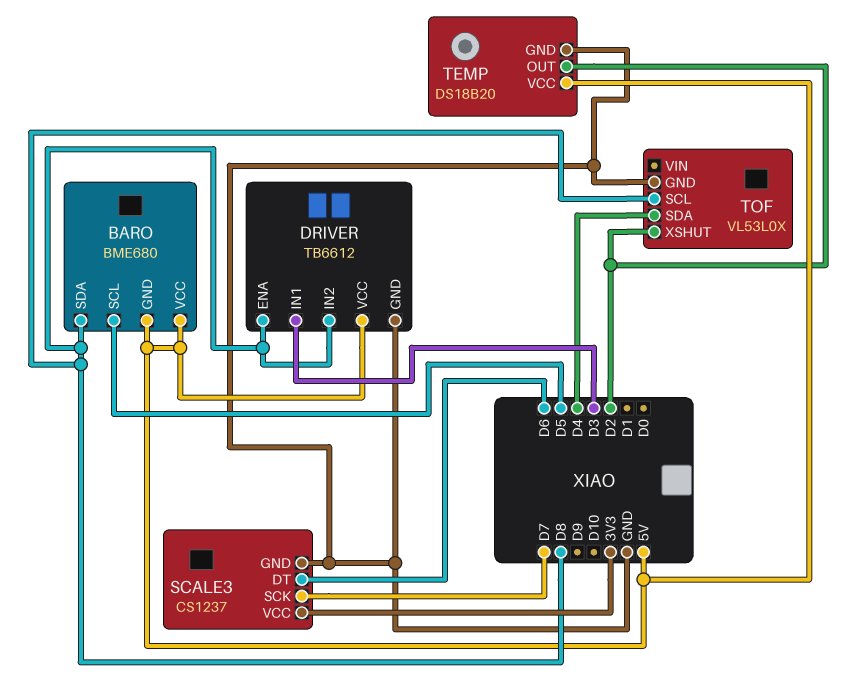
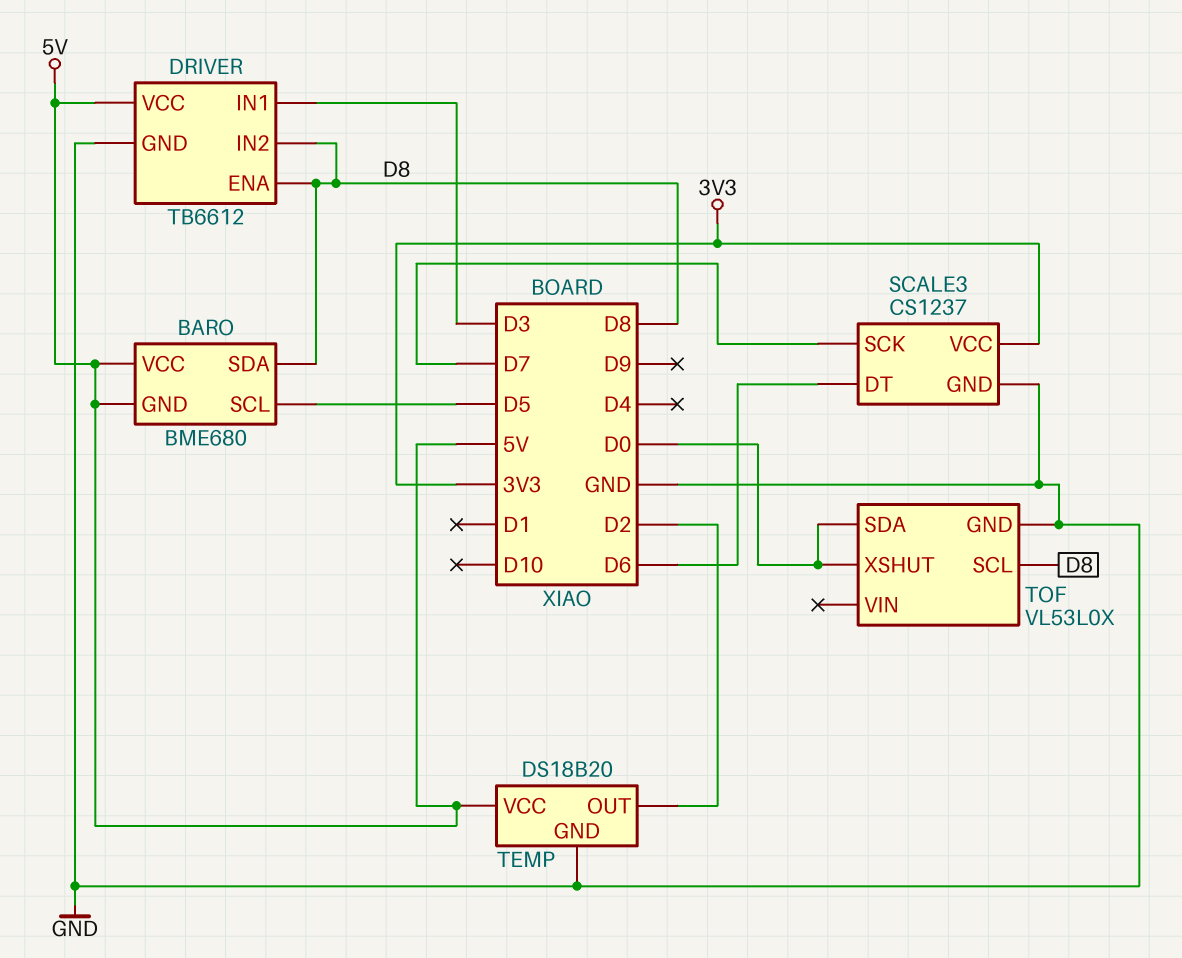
TOF pin SDA: D4 -> D0
TOF pin XSHUT: D2 -> D0

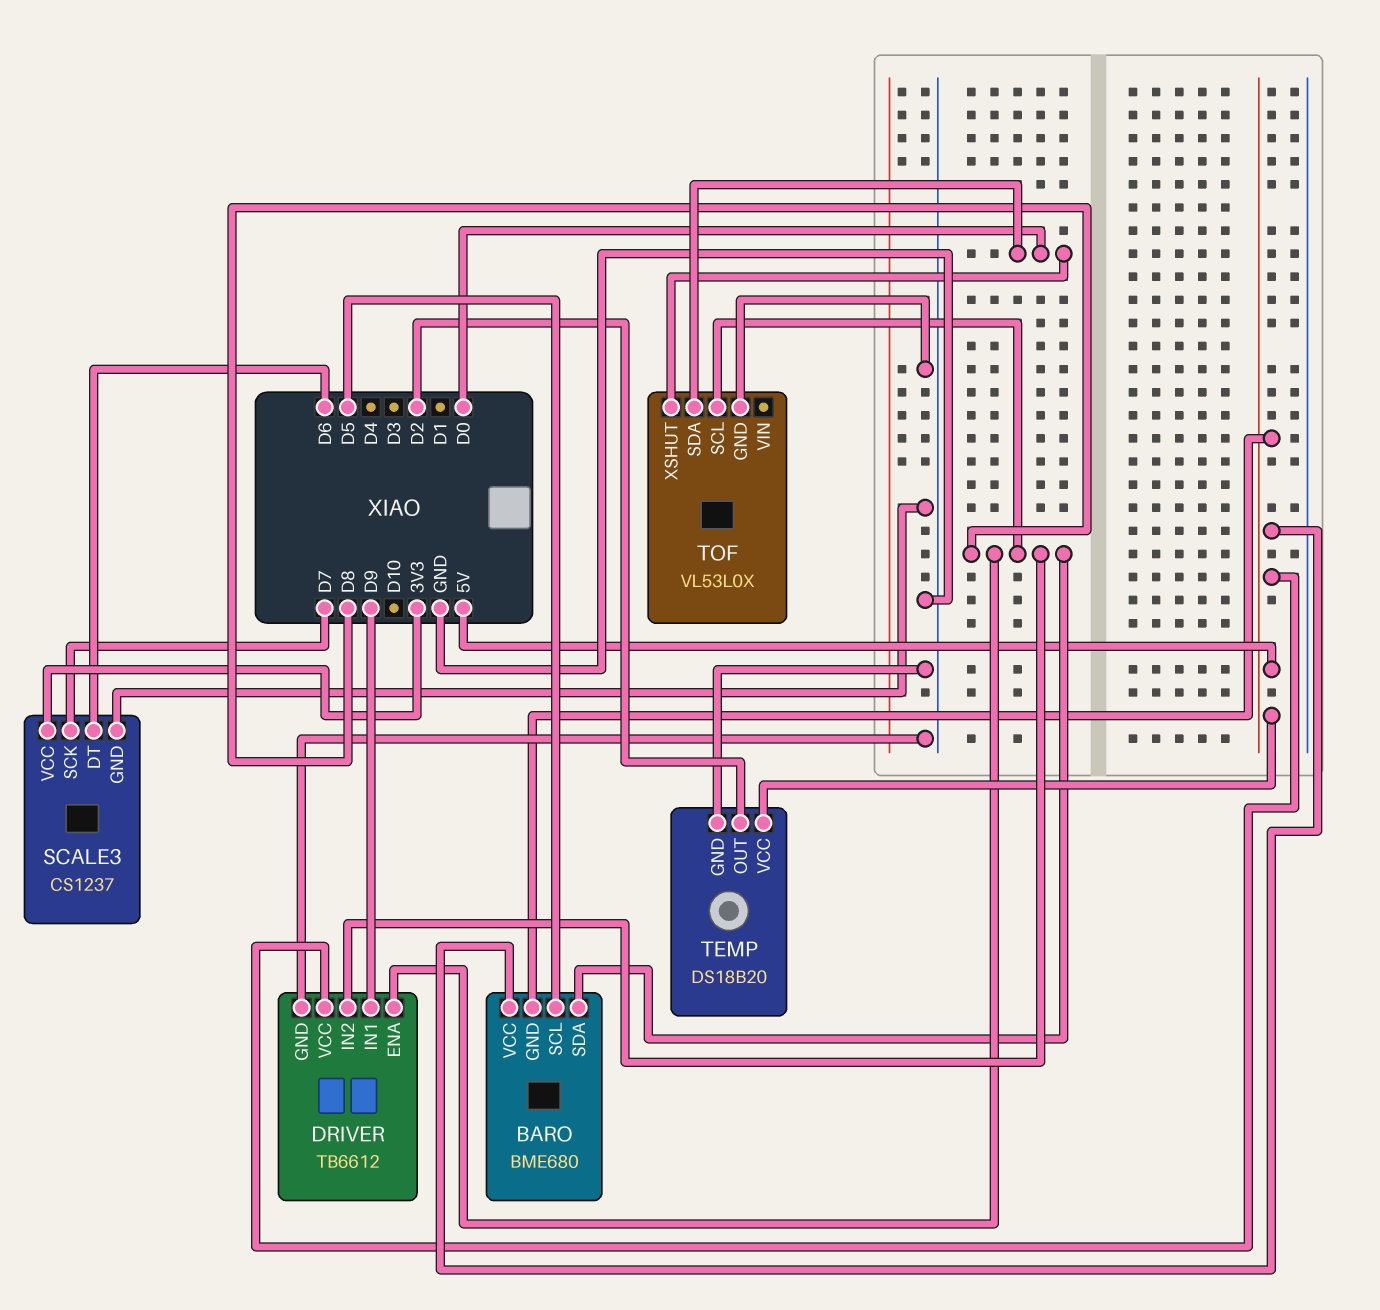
DRIVER pin IN1: D3 -> D9

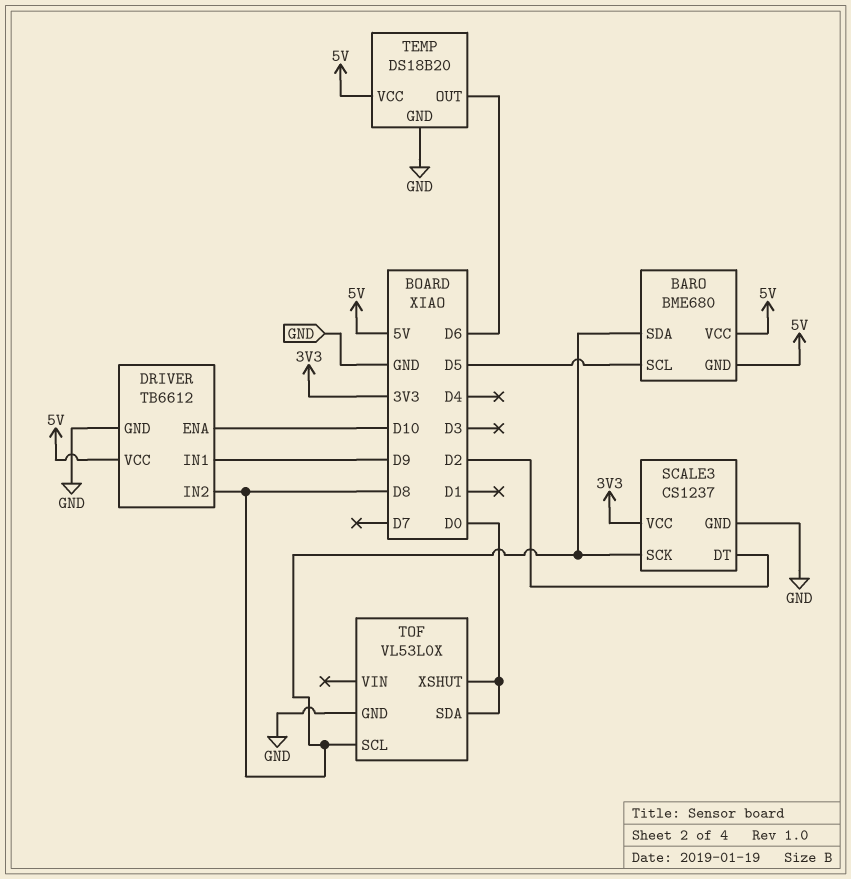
DRIVER pin ENA: D8 -> D10
SCALE3 pin DT: D6 -> D2
SCALE3 pin SCK: D7 -> D8
TEMP pin OUT: D2 -> D6

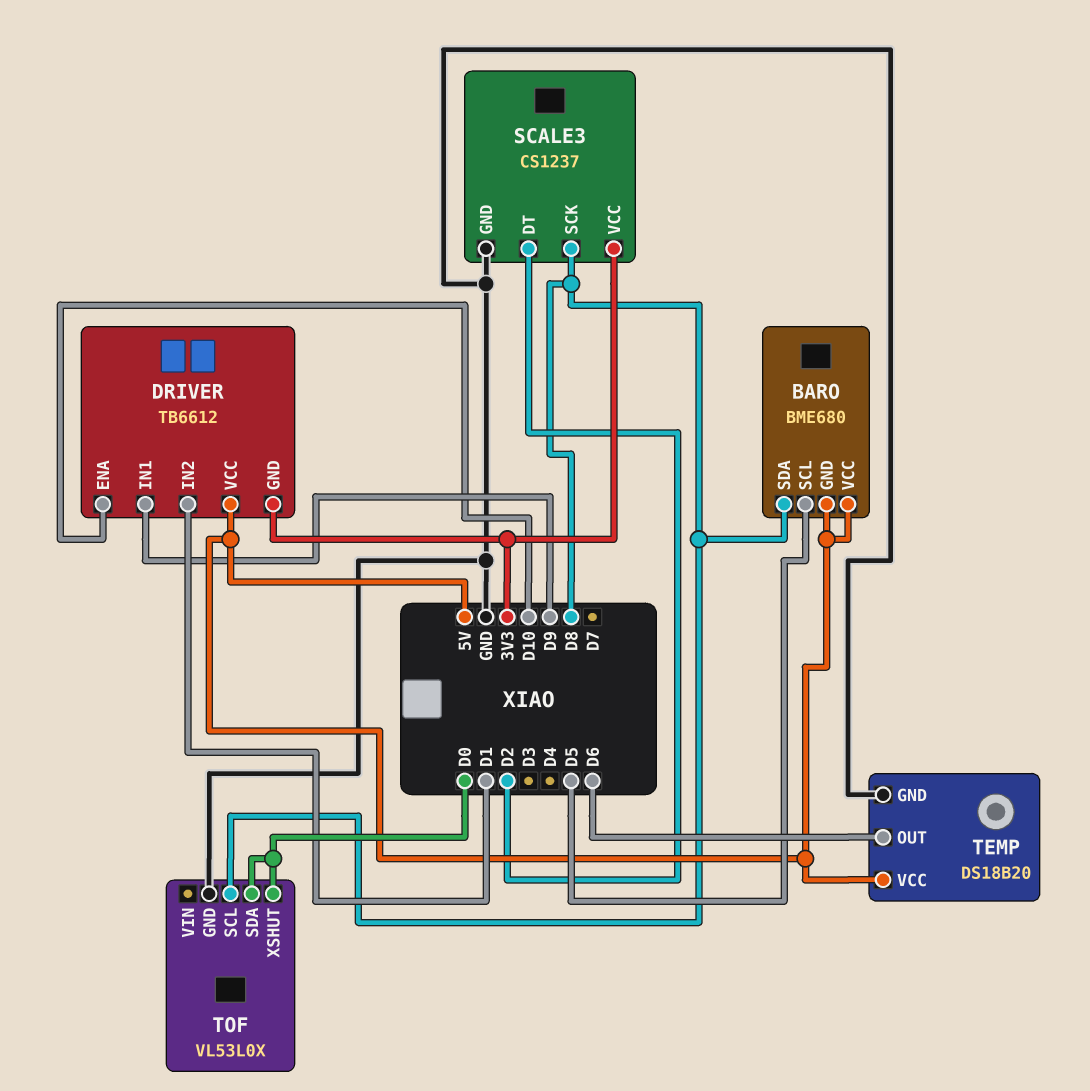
DRIVER pin GND: GND -> 3V3
DRIVER pin IN2: D8 -> D1

